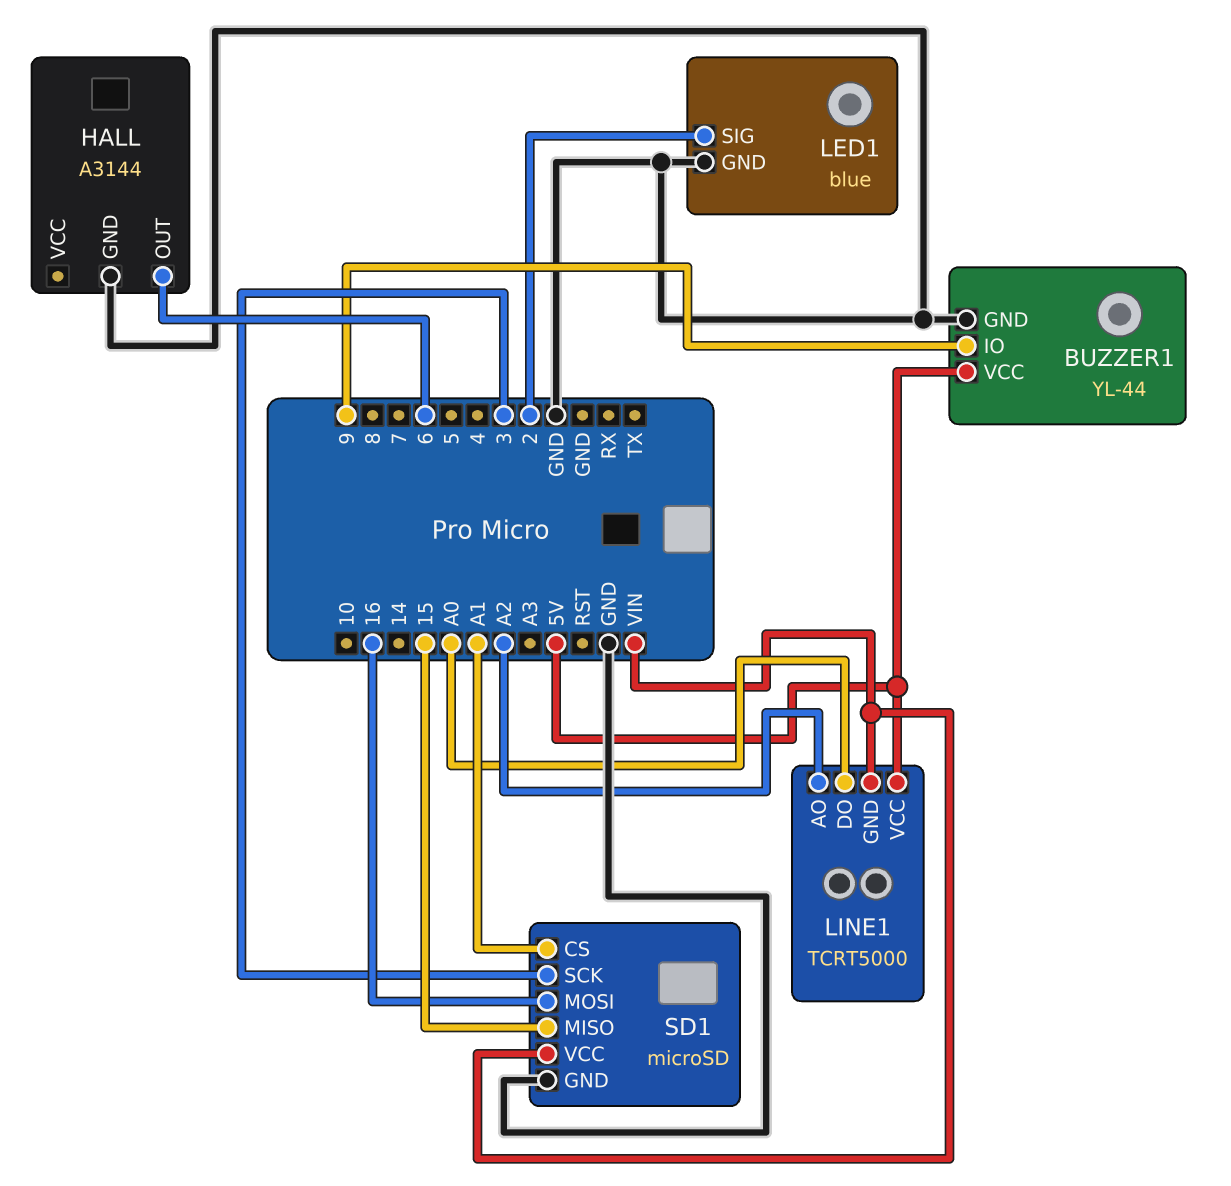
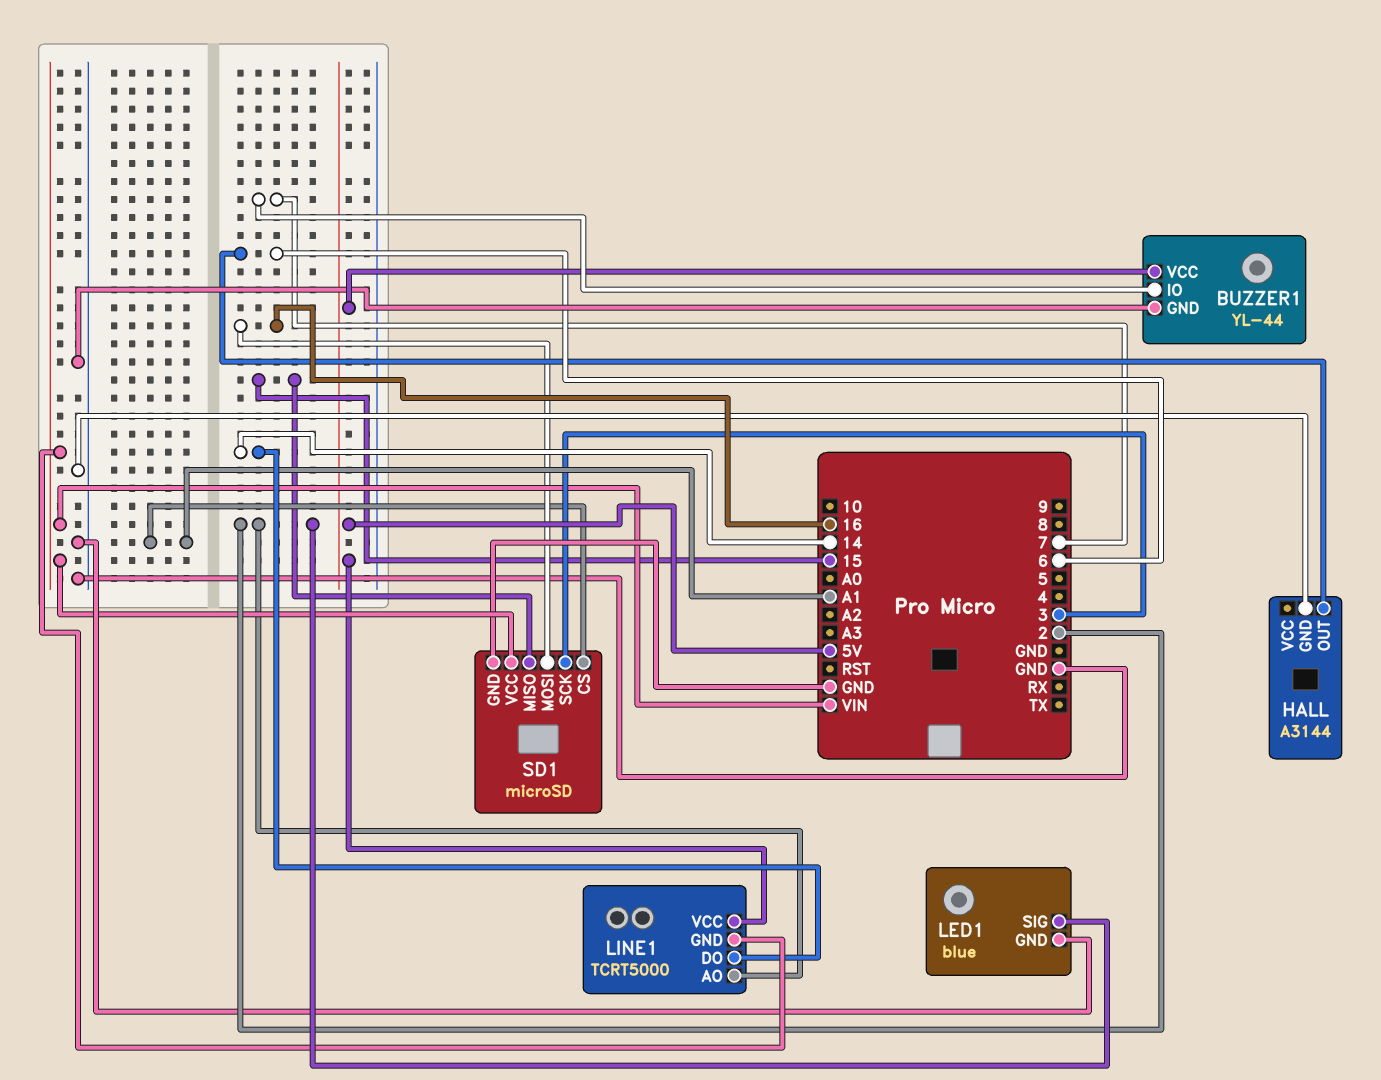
BUZZER1 pin IO: 9 -> 7
LINE1 pin AO: A2 -> 2
LINE1 pin DO: A0 -> 14

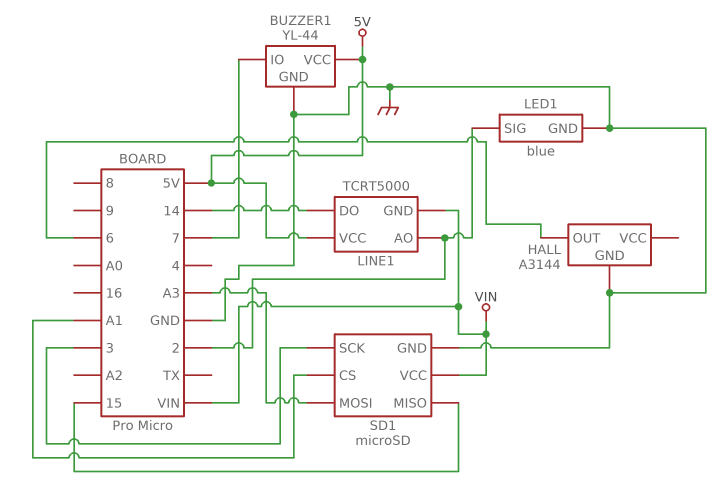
SD1 pin MOSI: 16 -> A3

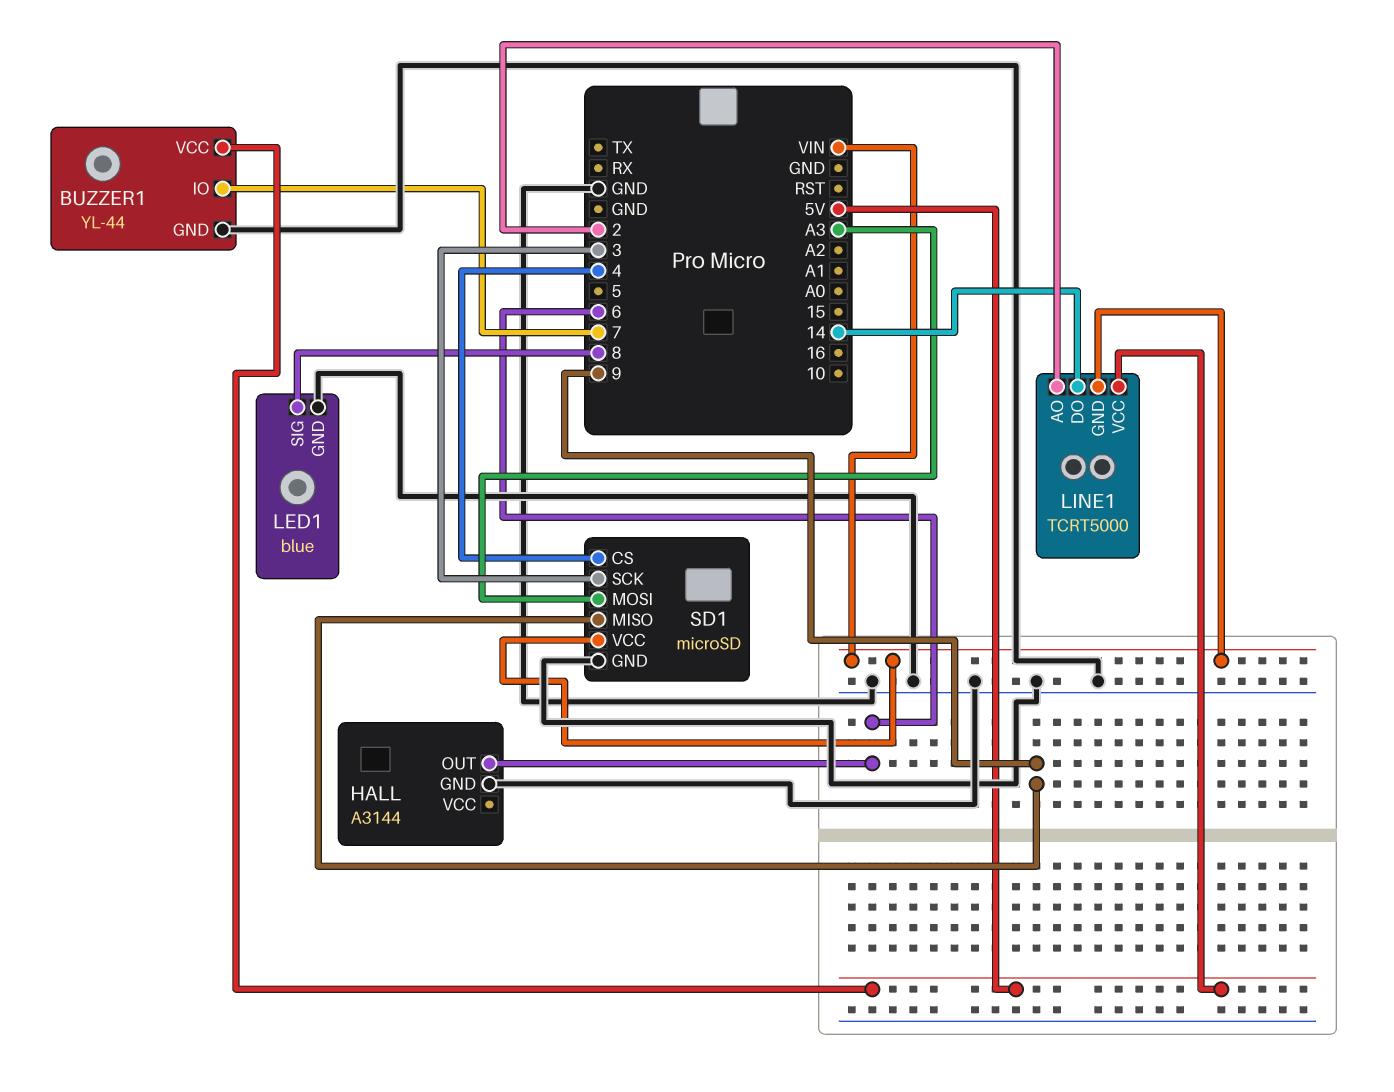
LED1 pin SIG: 2 -> 8
SD1 pin CS: A1 -> 4
SD1 pin MISO: 15 -> 9

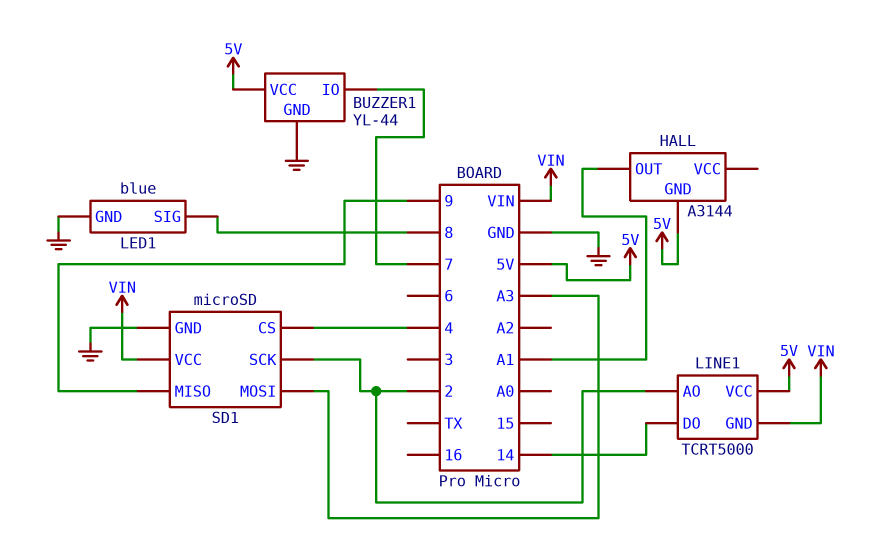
HALL pin GND: GND -> 5V
HALL pin OUT: 6 -> A1
SD1 pin SCK: 3 -> 2

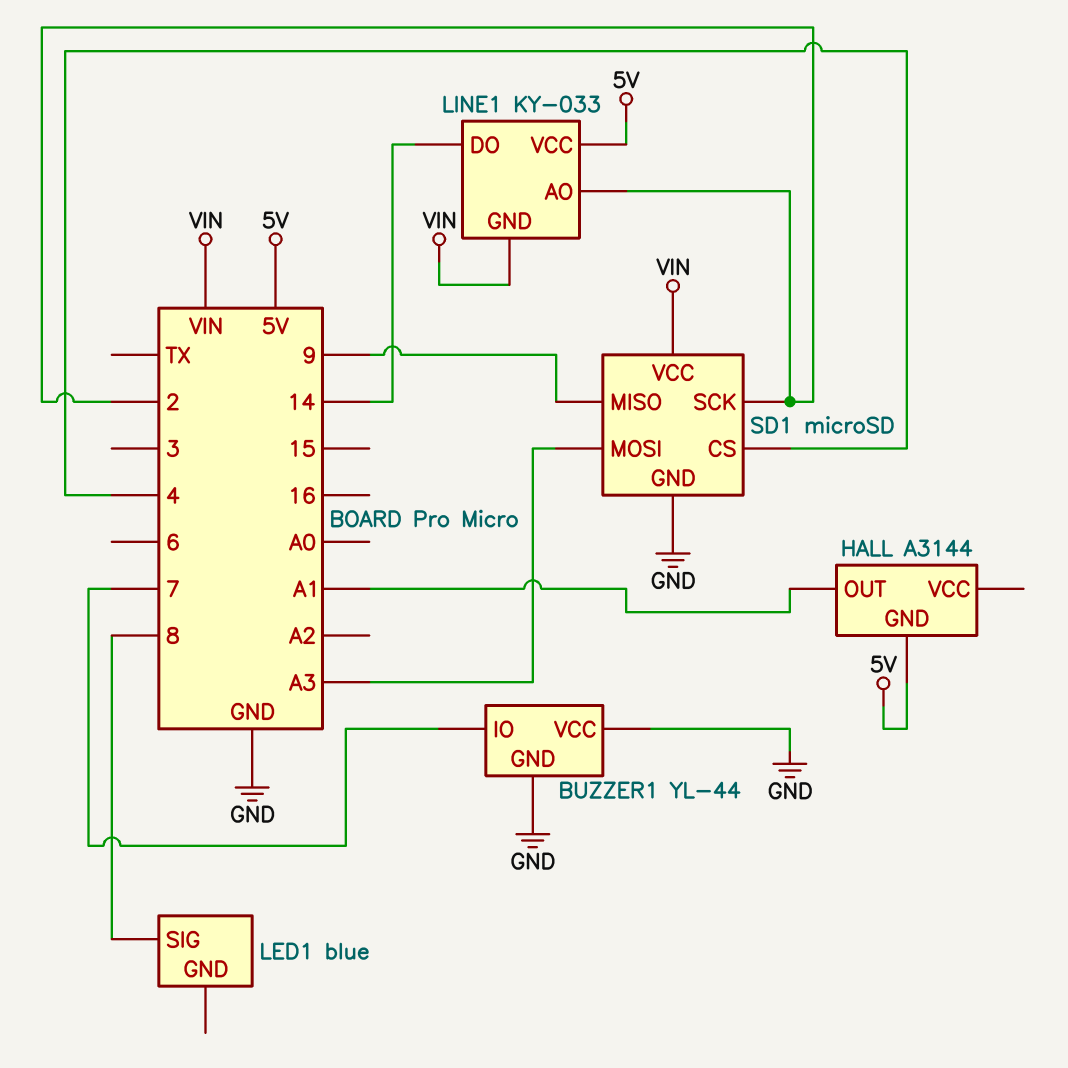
BUZZER1 pin VCC: 5V -> GND
LED1 pin GND: GND -> none
LINE1: TCRT5000 -> KY-033

